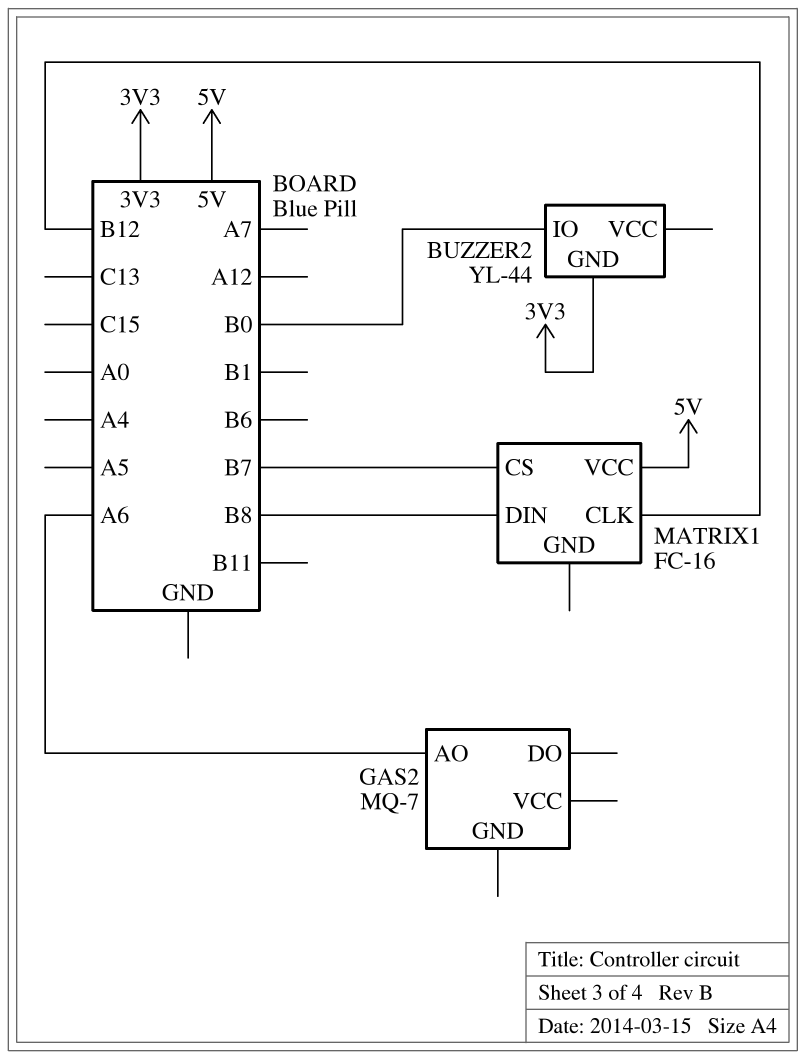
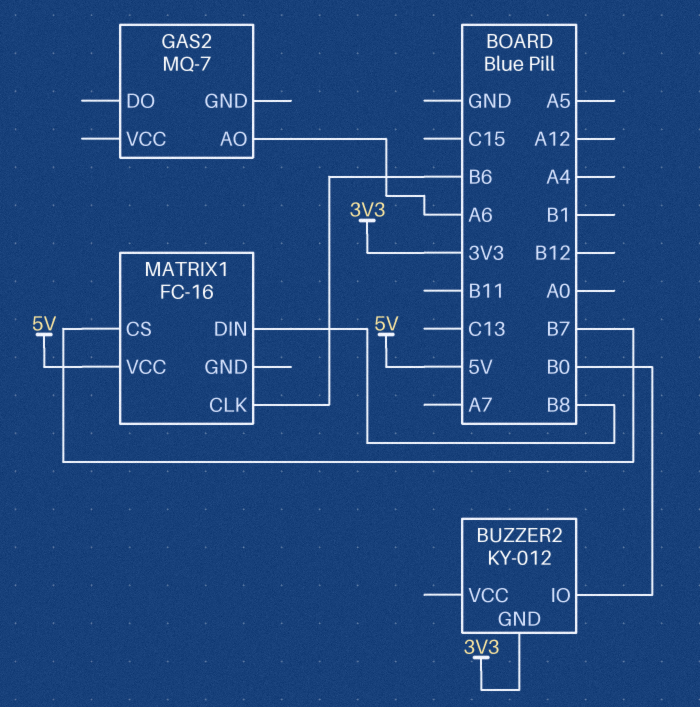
BUZZER2: YL-44 -> KY-012
MATRIX1 pin CLK: B12 -> B6

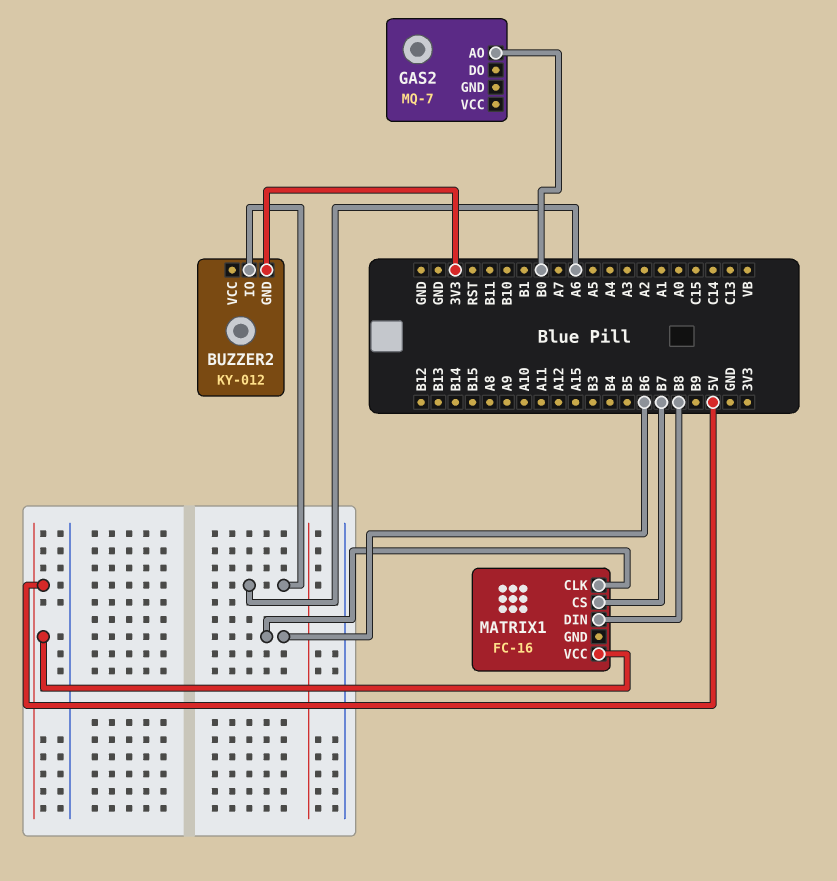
BUZZER2 pin IO: B0 -> A6
GAS2 pin AO: A6 -> B0

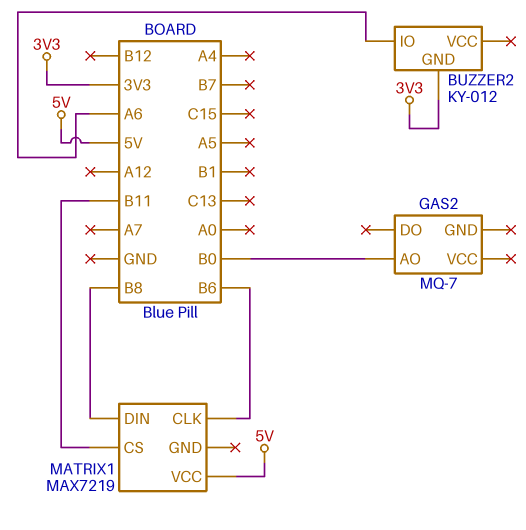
MATRIX1: FC-16 -> MAX7219
MATRIX1 pin CS: B7 -> B11

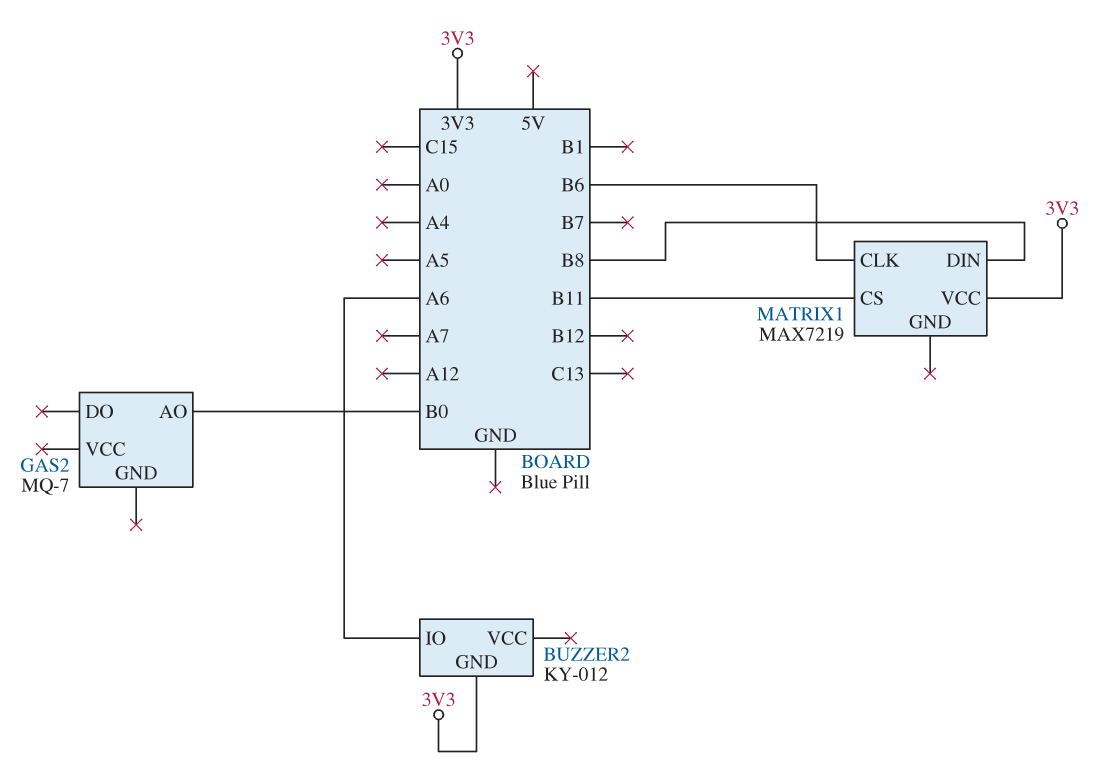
MATRIX1 pin VCC: 5V -> 3V3

